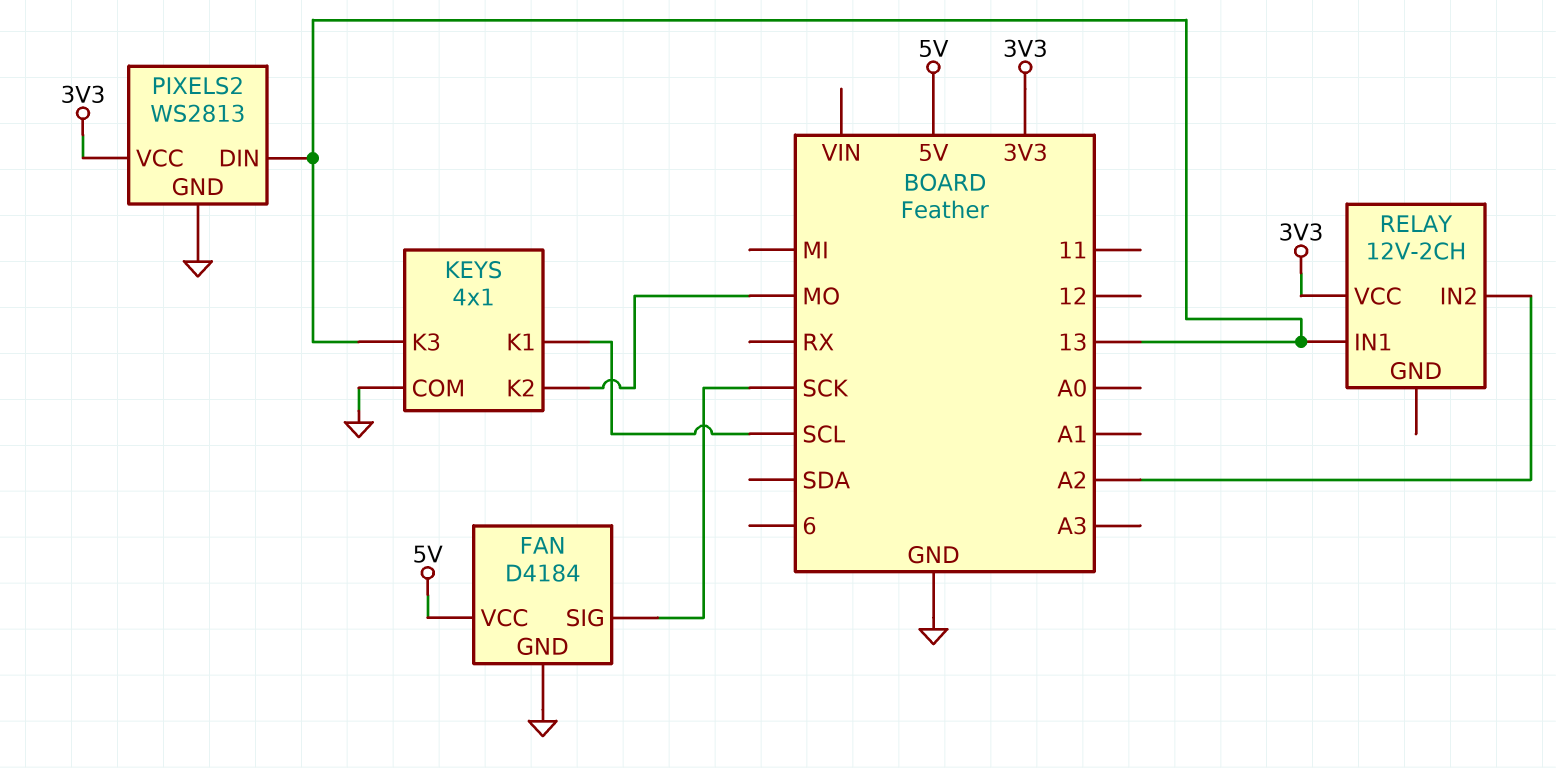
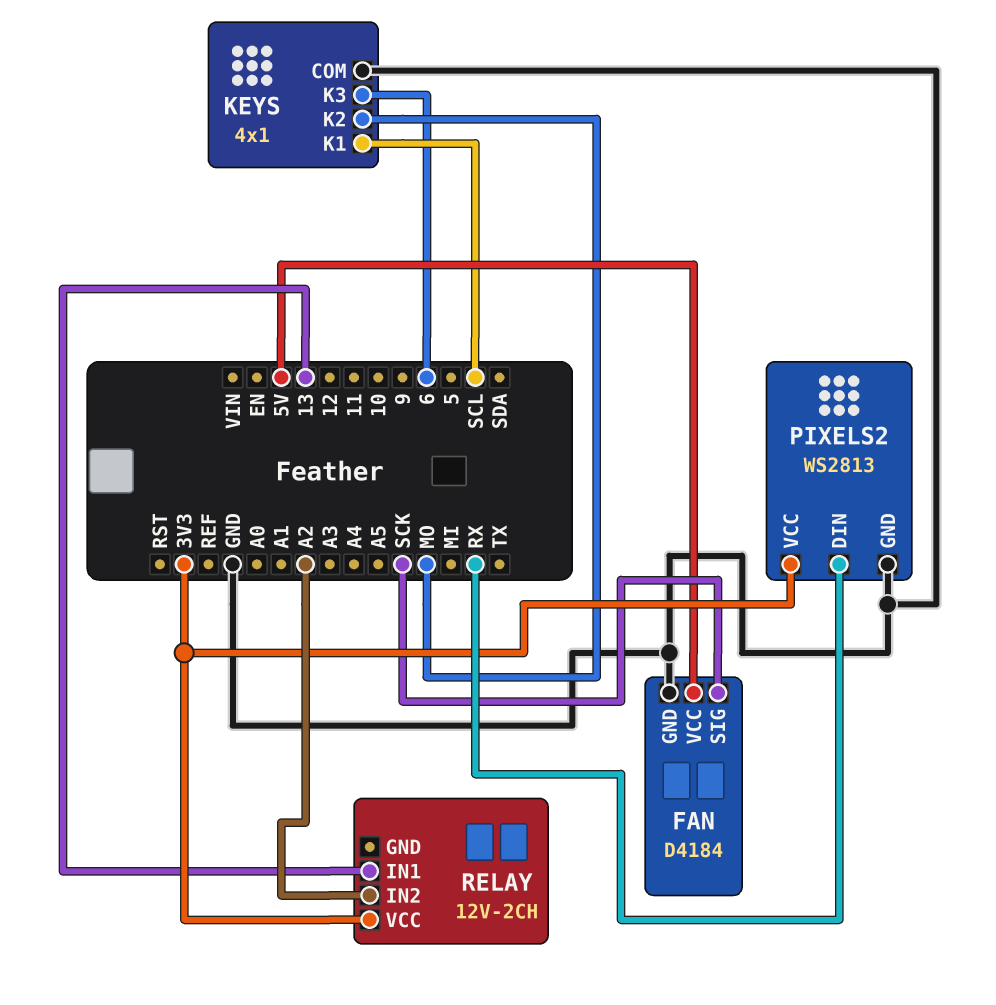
KEYS pin K3: 13 -> 6
PIXELS2 pin DIN: 13 -> RX

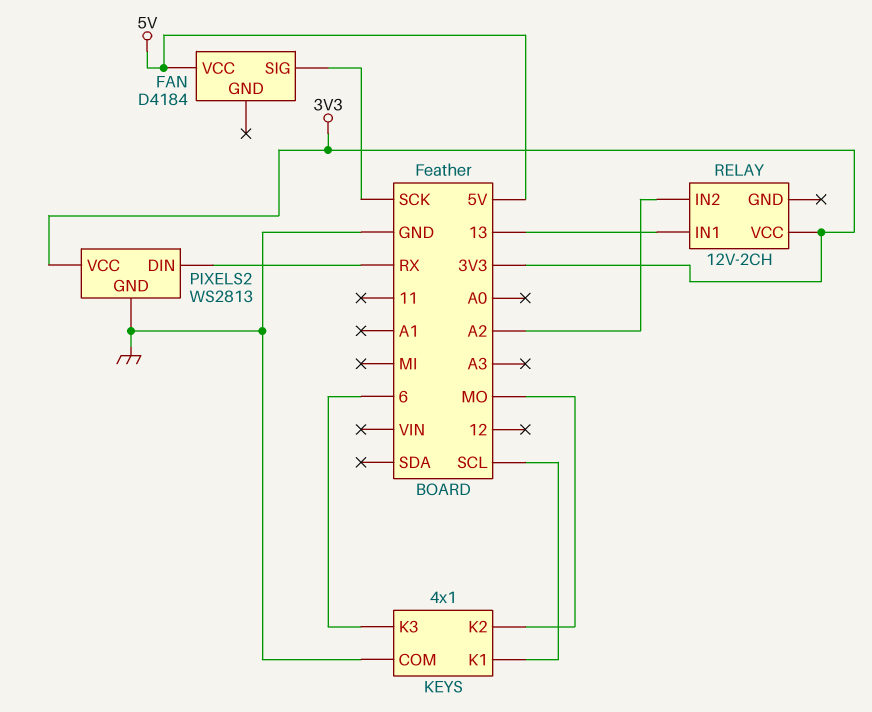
FAN pin GND: GND -> none

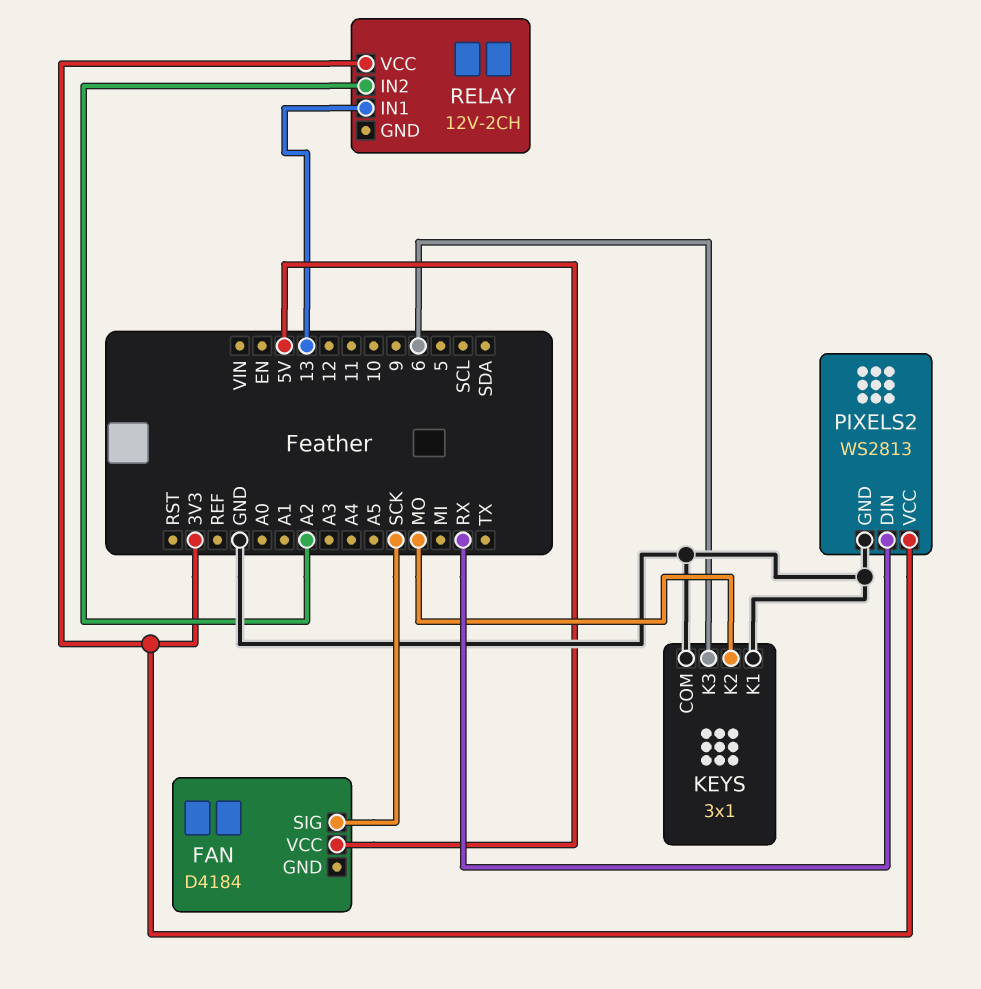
KEYS: 4x1 -> 3x1
KEYS pin K1: SCL -> GND

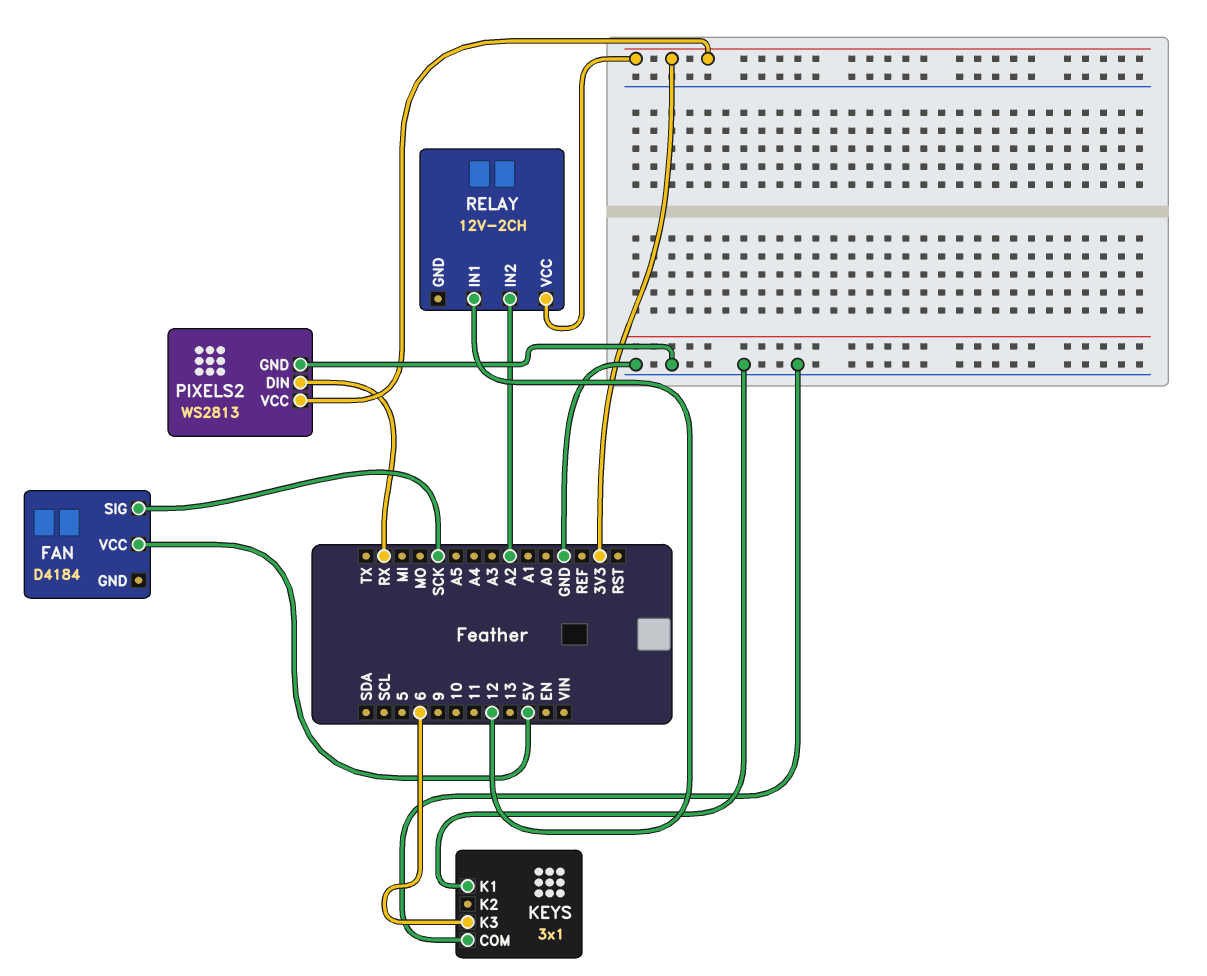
KEYS pin K2: MO -> none
RELAY pin IN1: 13 -> 12

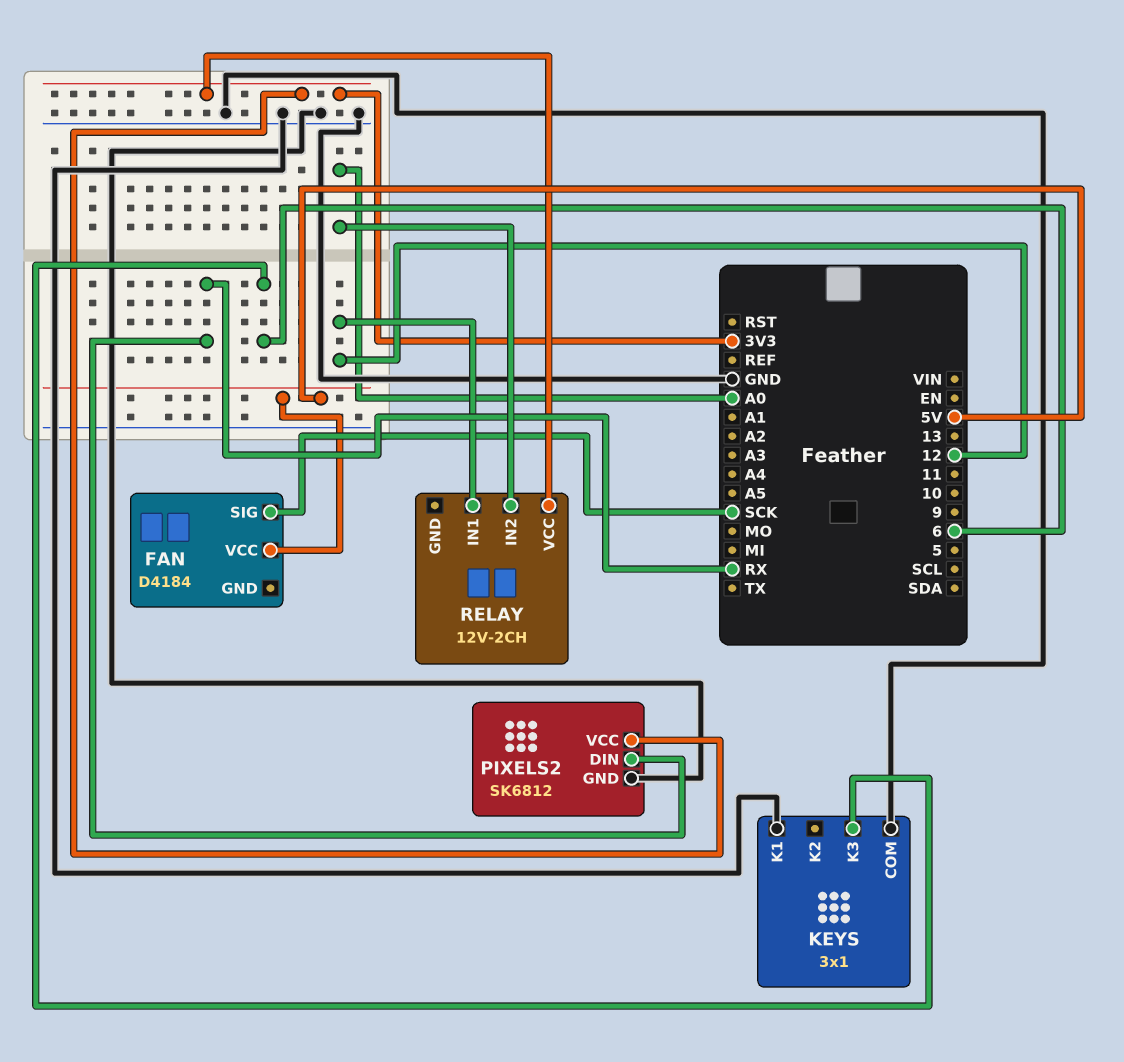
PIXELS2: WS2813 -> SK6812
RELAY pin IN2: A2 -> A0

